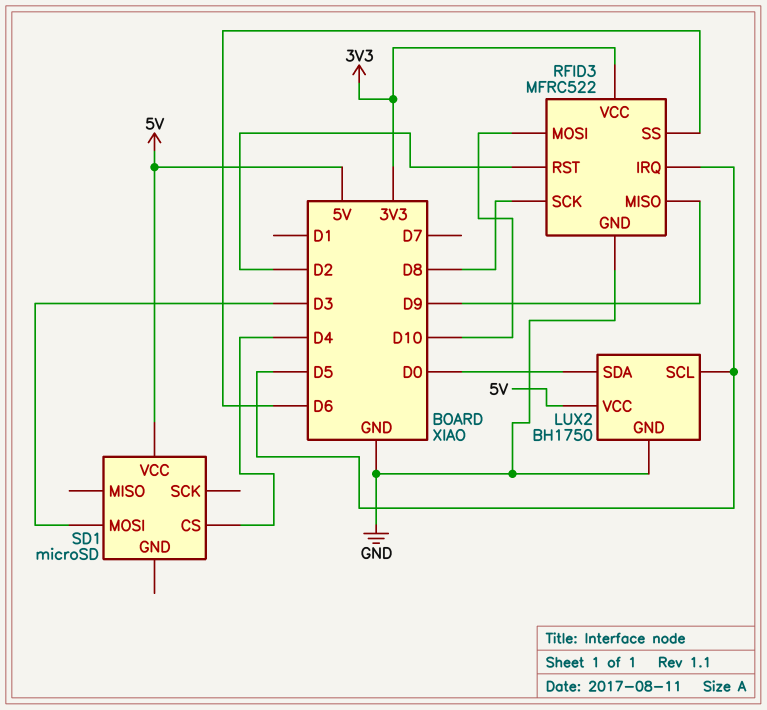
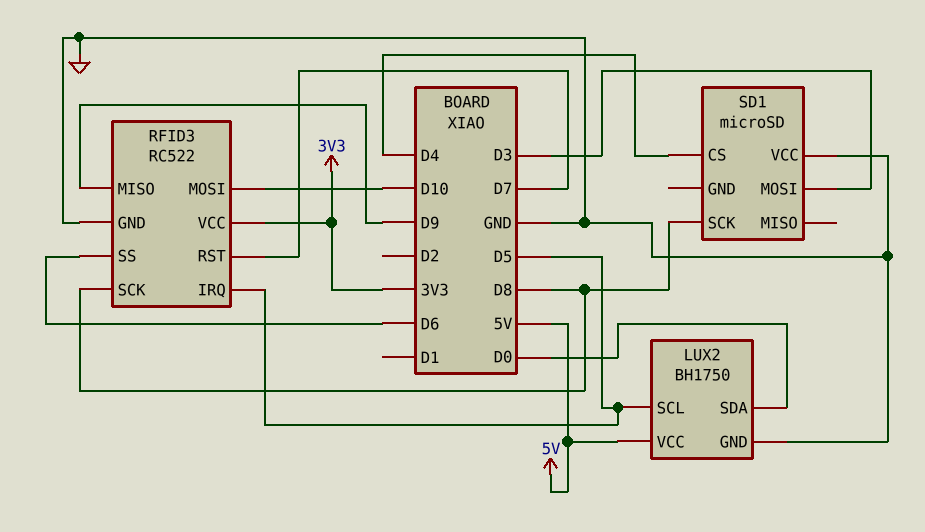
RFID3: MFRC522 -> RC522
RFID3 pin RST: D2 -> D7
SD1 pin SCK: none -> D8
SD1 pin VCC: 5V -> GND

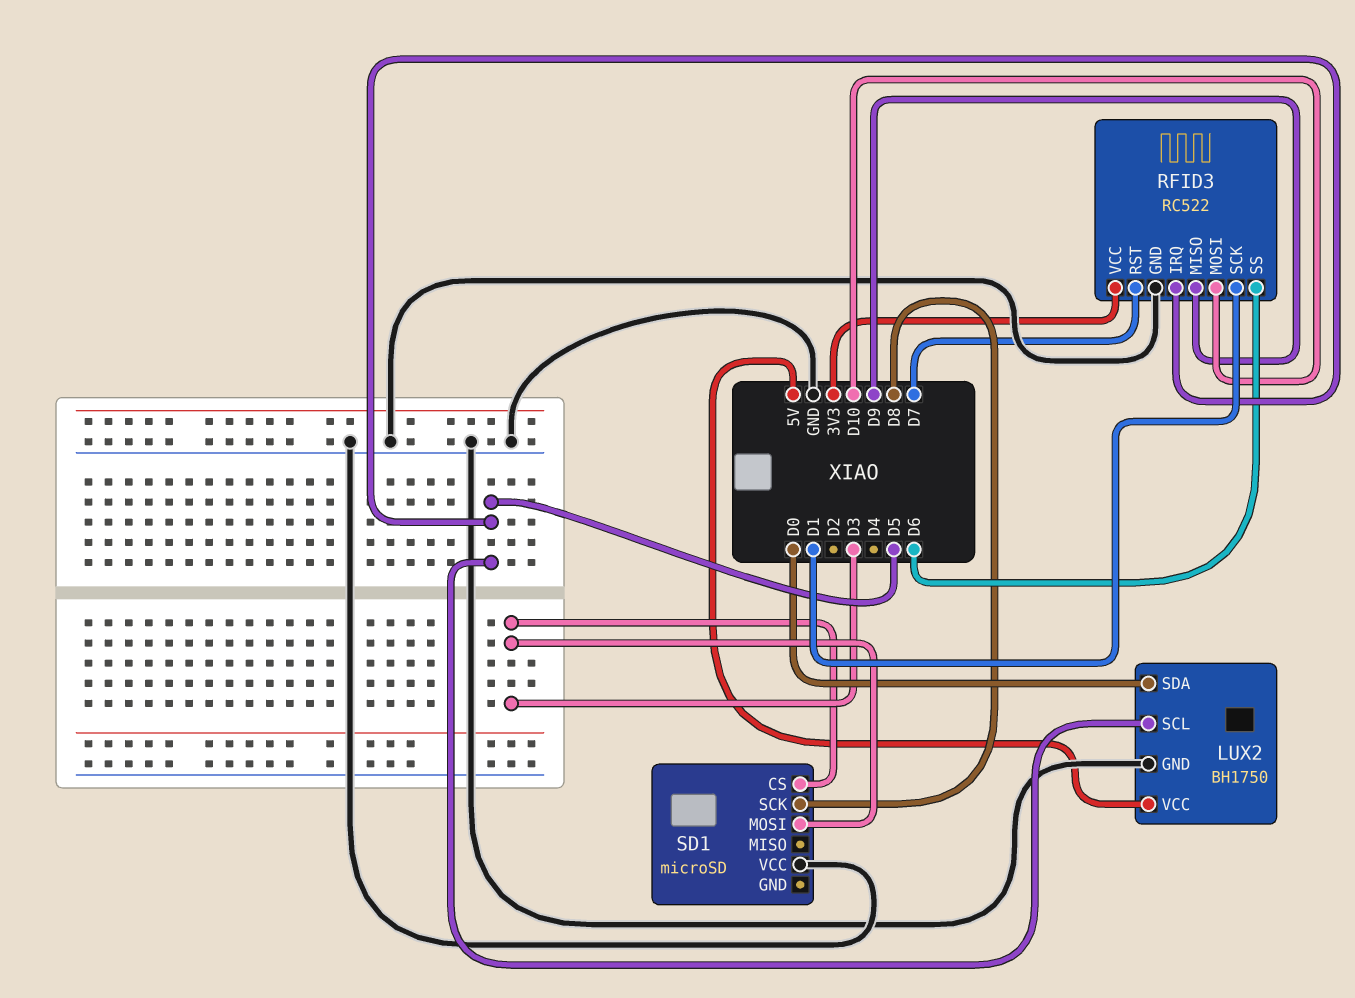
RFID3 pin SCK: D8 -> D1
SD1 pin CS: D4 -> D3

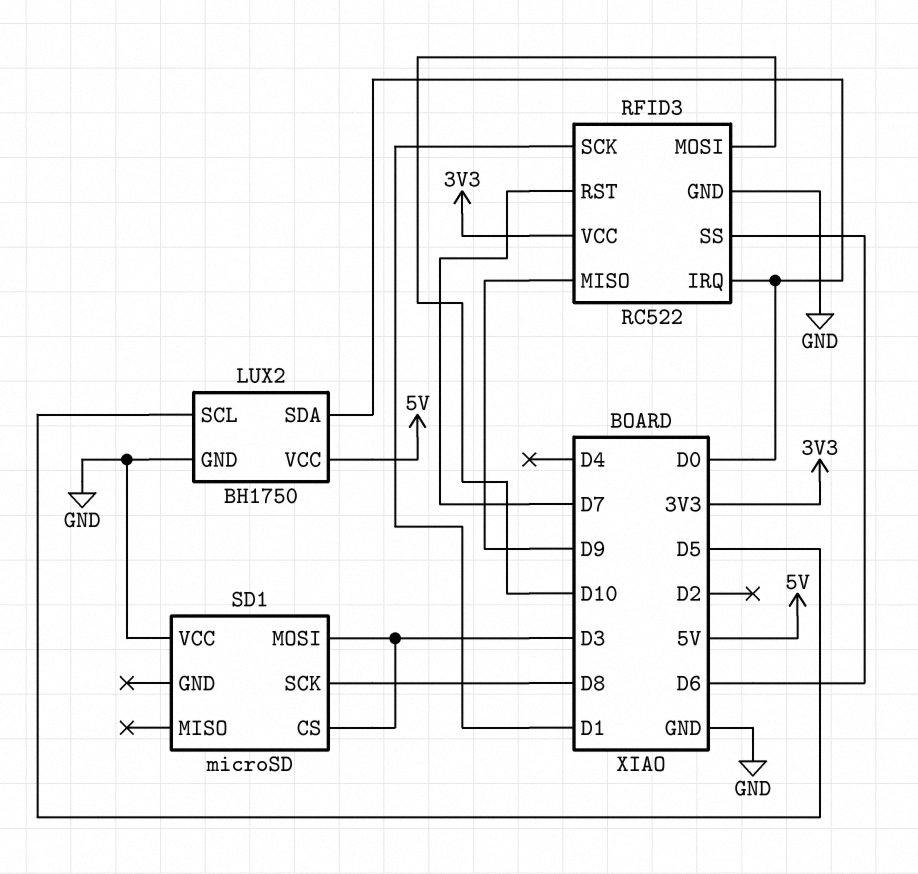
RFID3 pin IRQ: D5 -> D0

